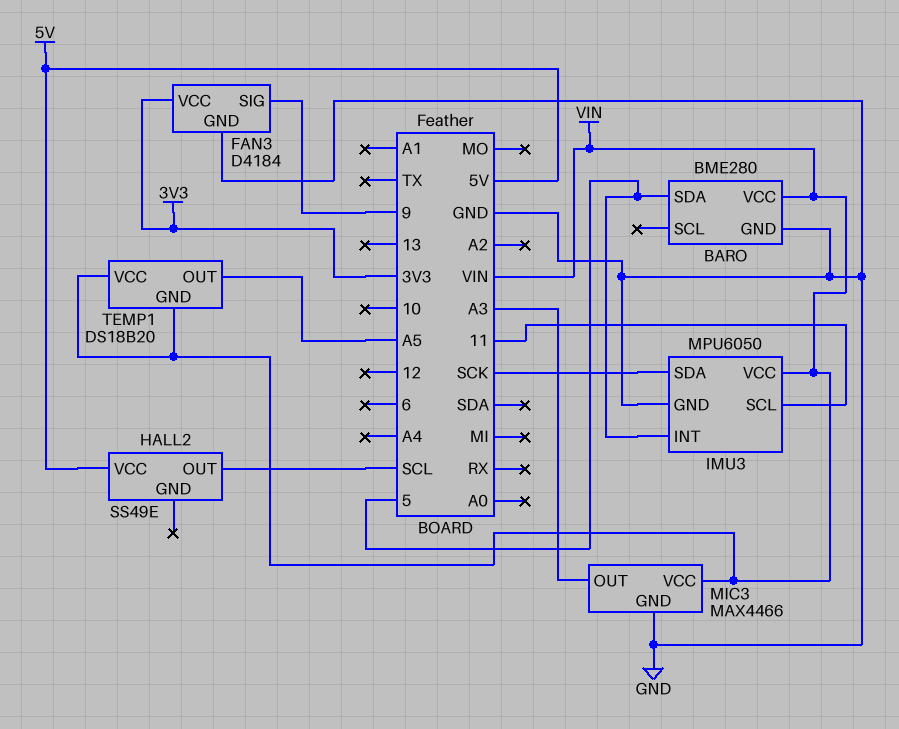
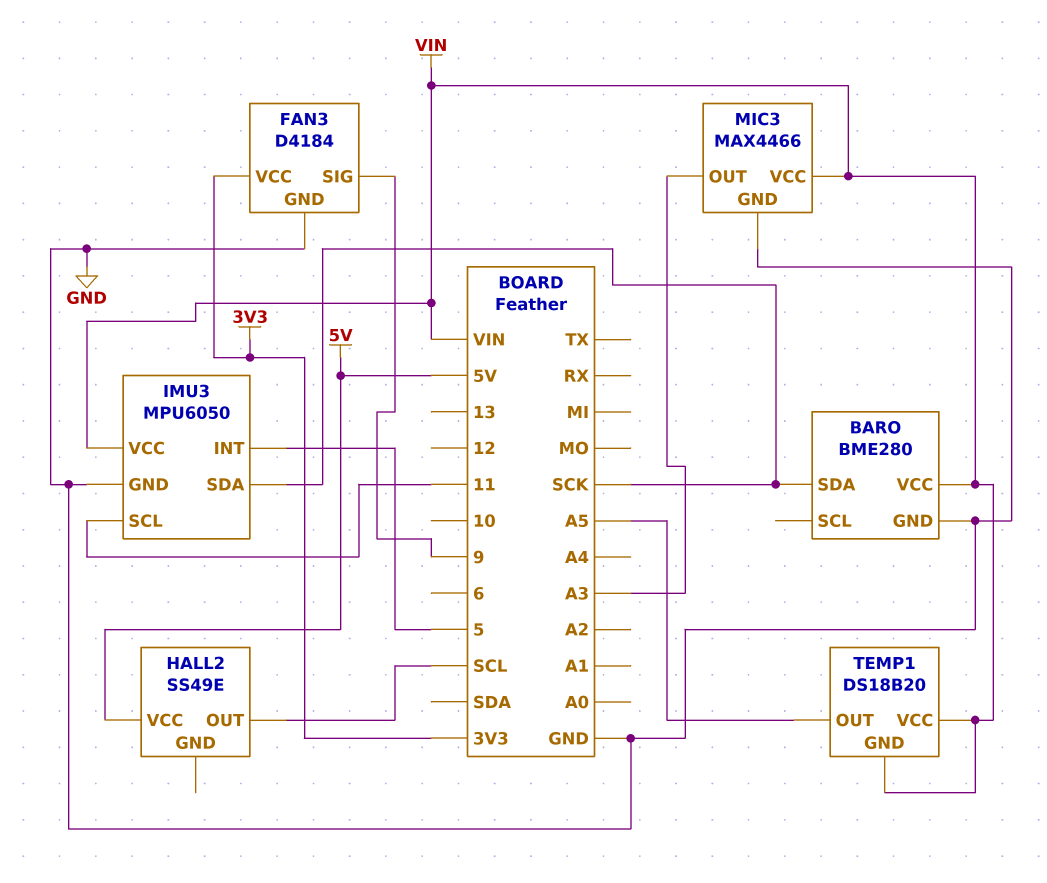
BARO pin SDA: 5 -> SCK

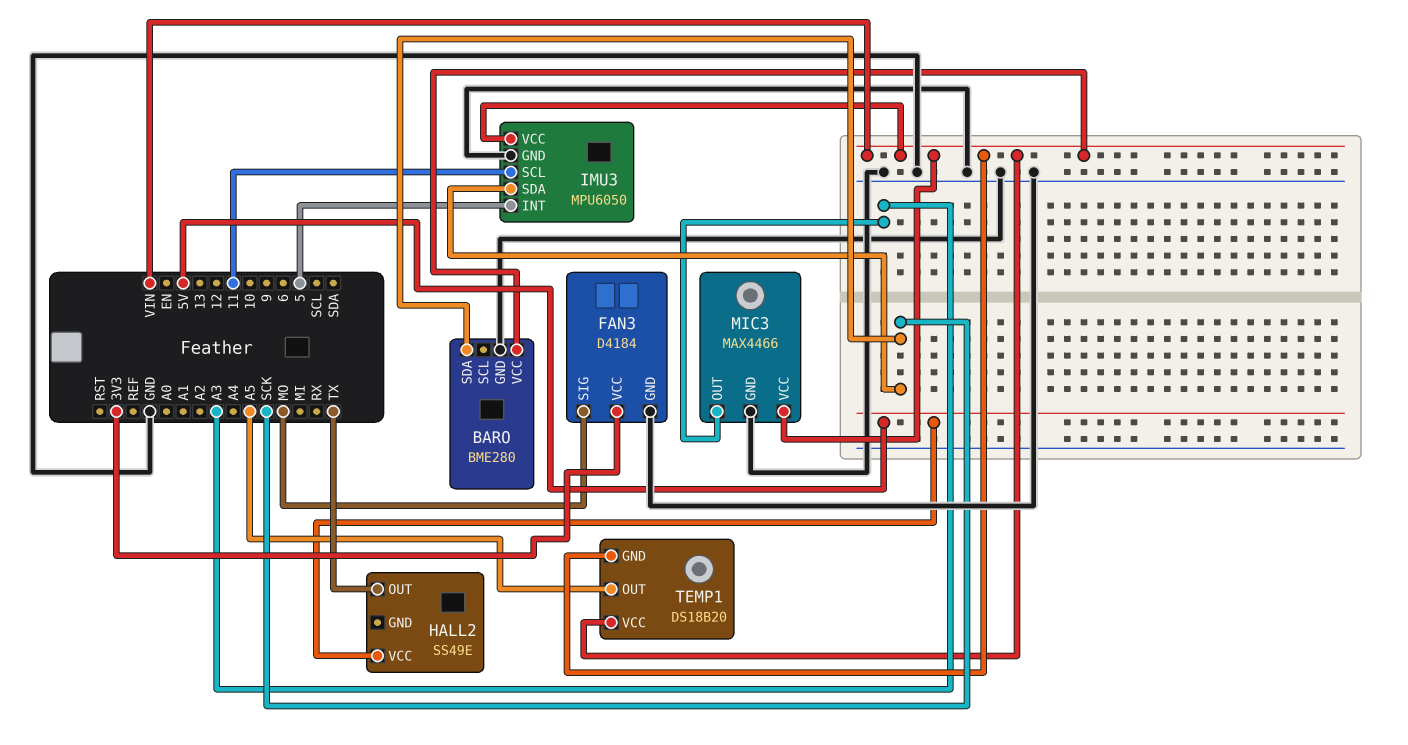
FAN3 pin SIG: 9 -> MO
HALL2 pin OUT: SCL -> TX

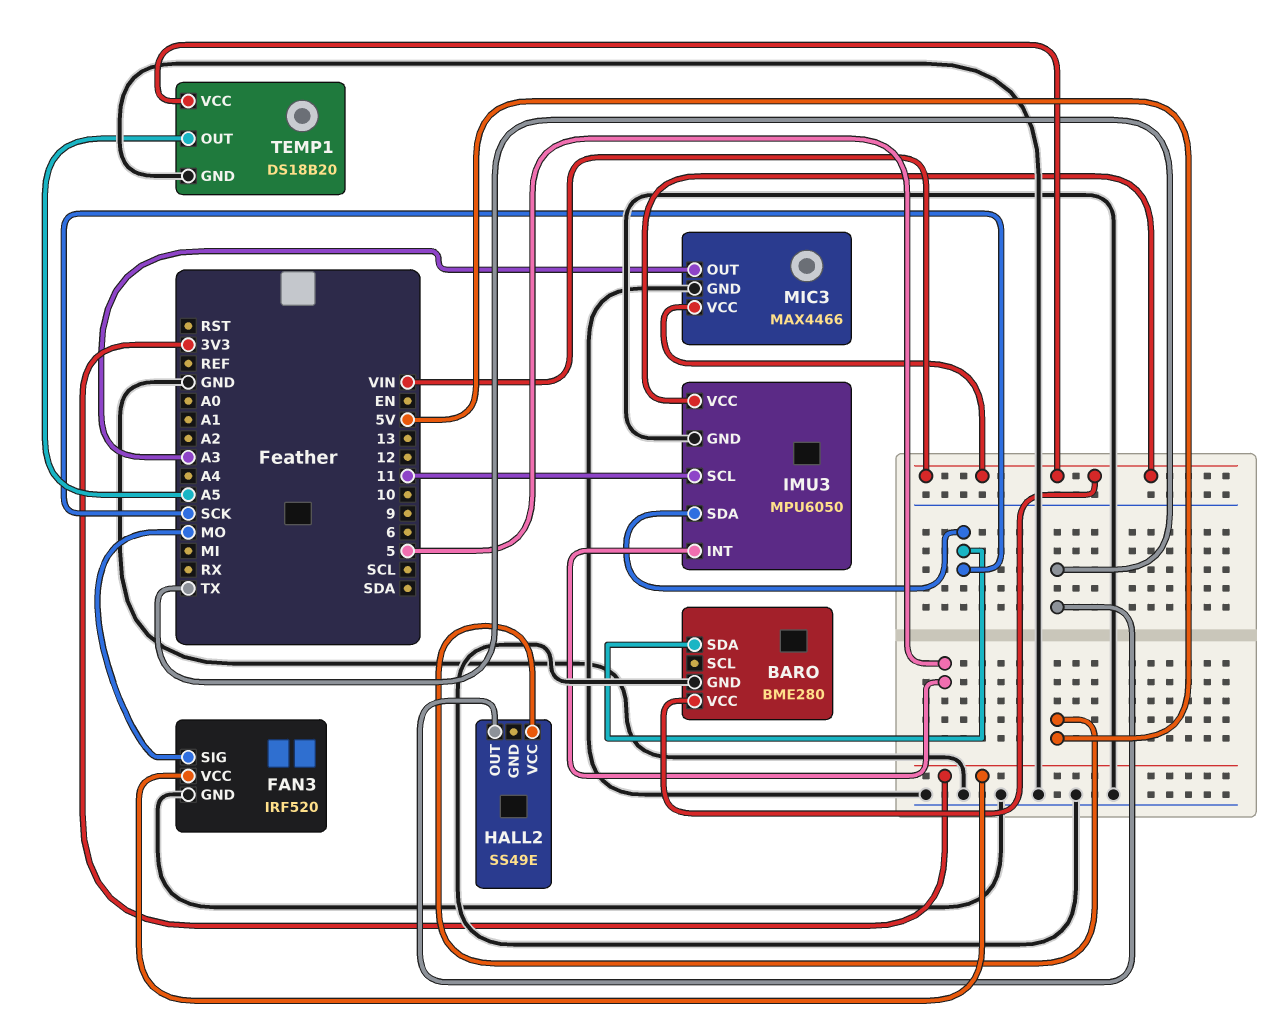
FAN3: D4184 -> IRF520
TEMP1 pin GND: VIN -> GND

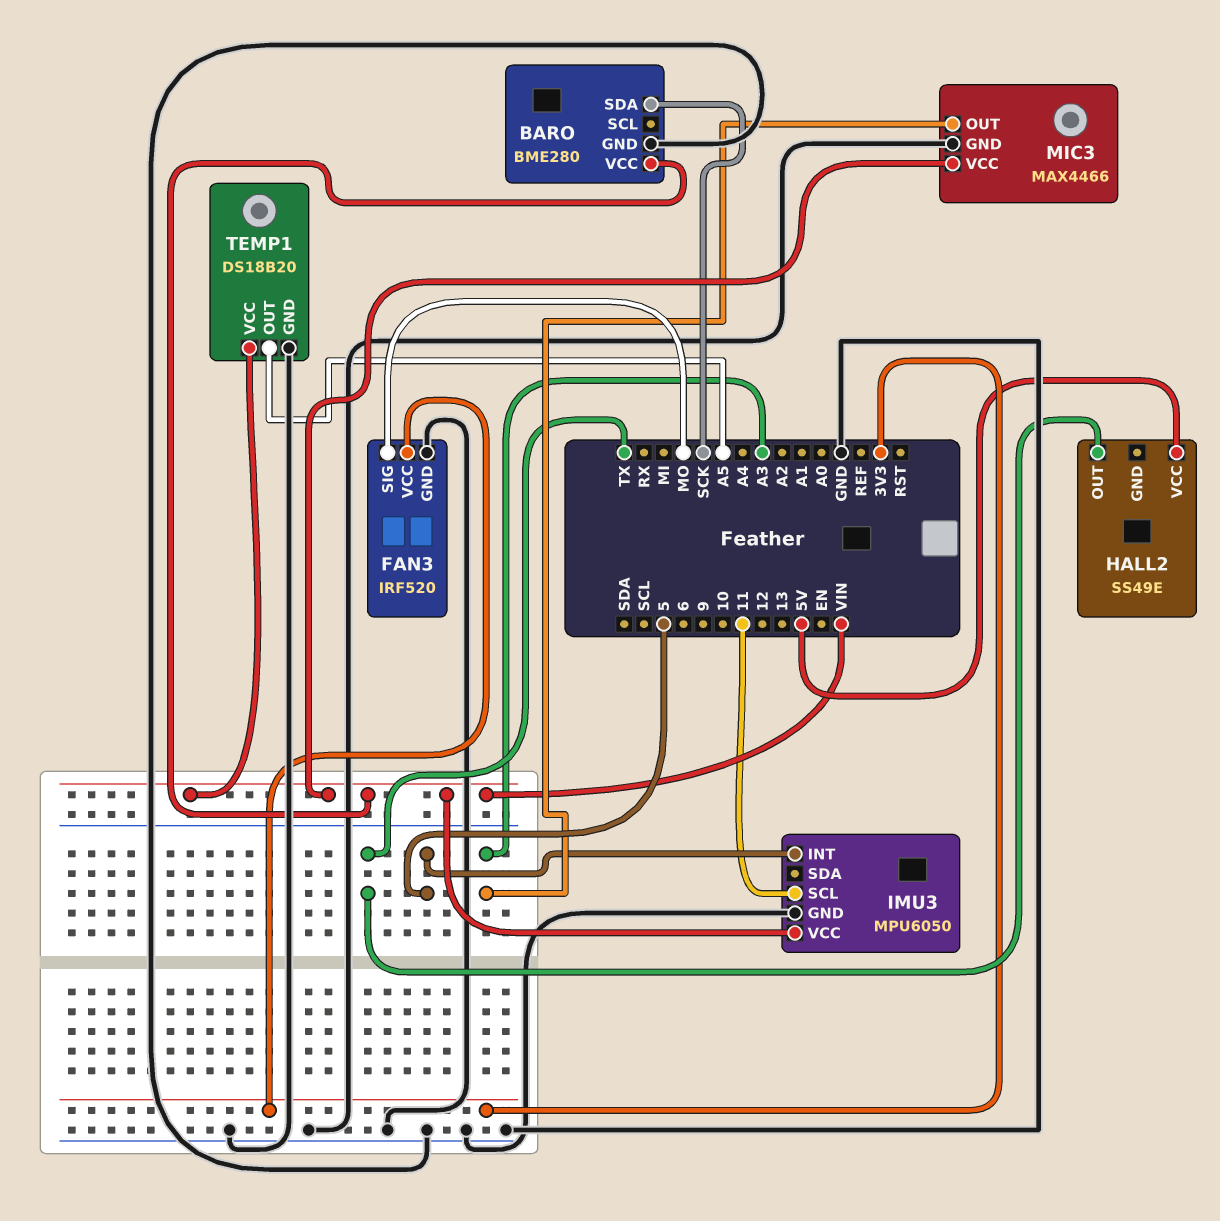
IMU3 pin SDA: SCK -> none

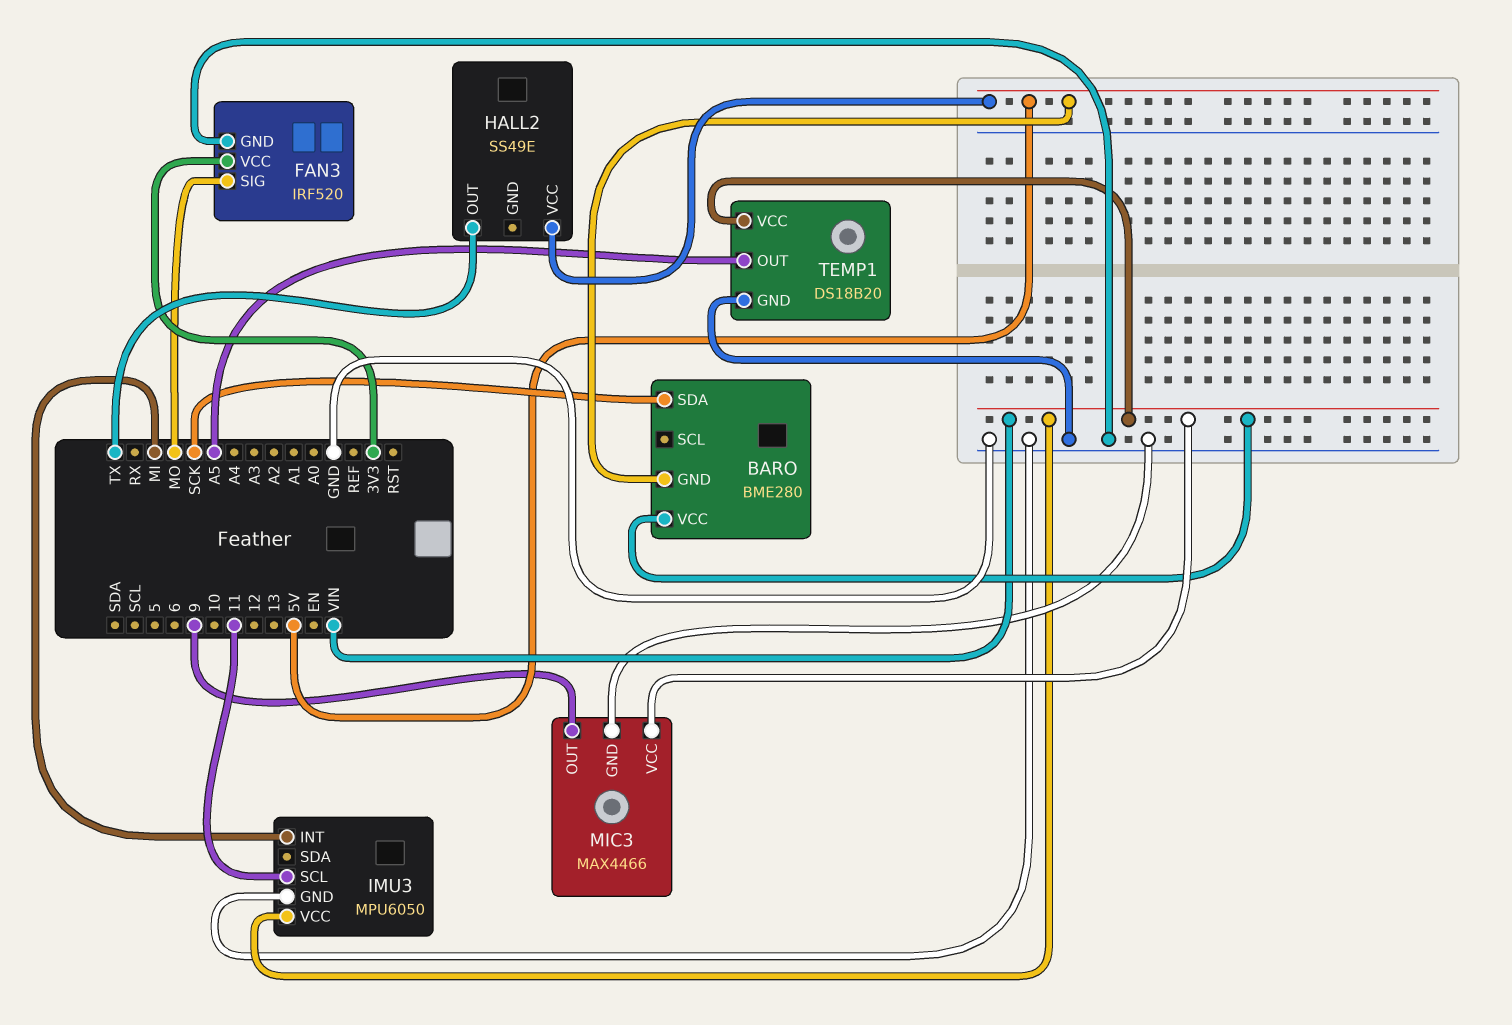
BARO pin GND: GND -> 5V
IMU3 pin INT: 5 -> MI
MIC3 pin OUT: A3 -> 9

